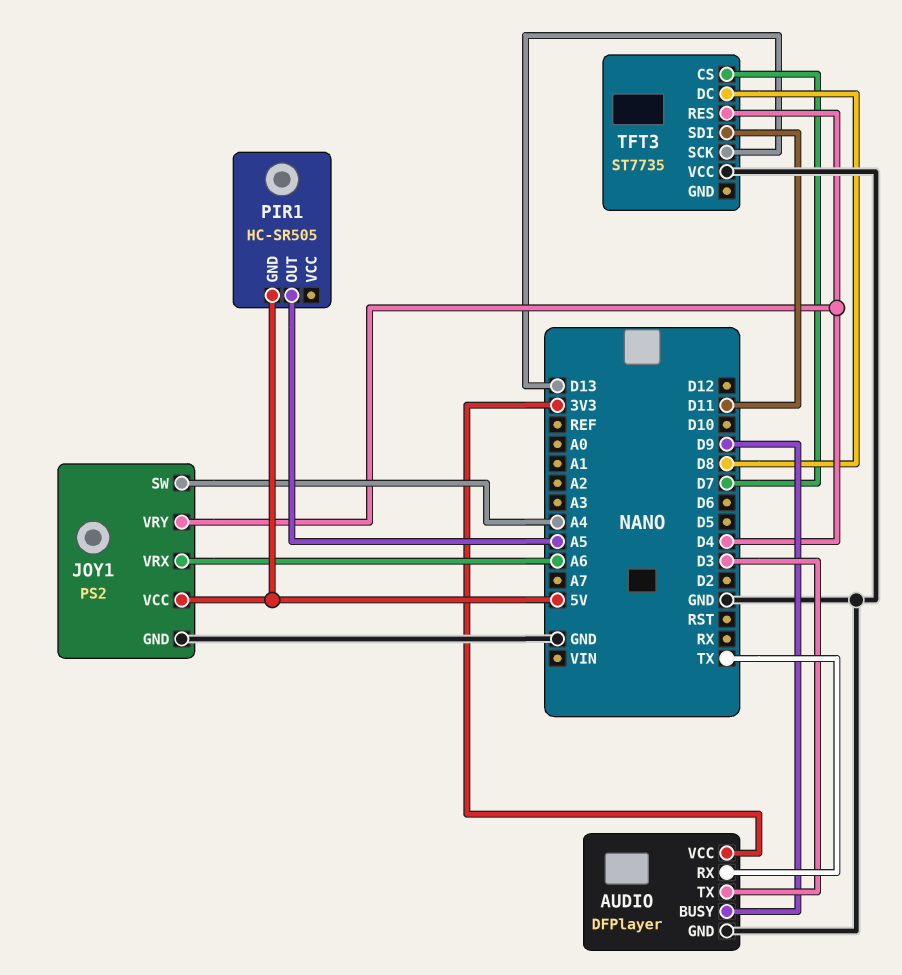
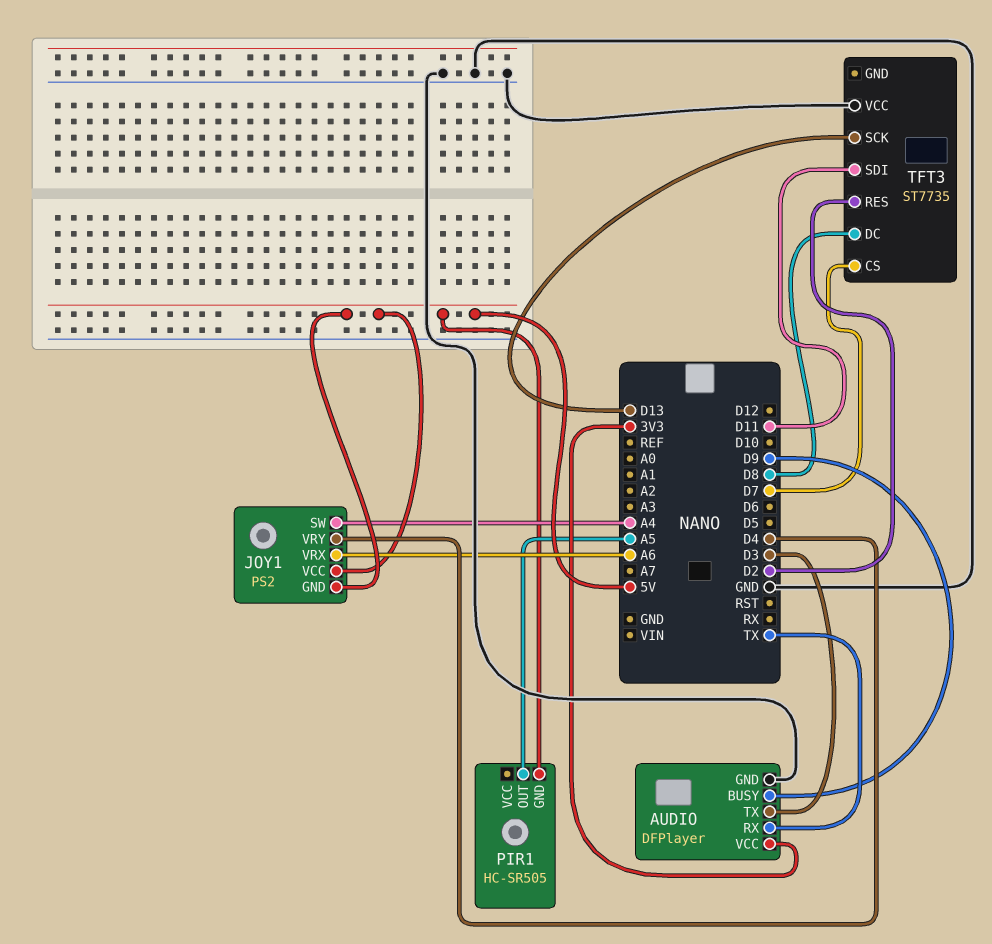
JOY1 pin GND: GND -> 5V
TFT3 pin RES: D4 -> D2

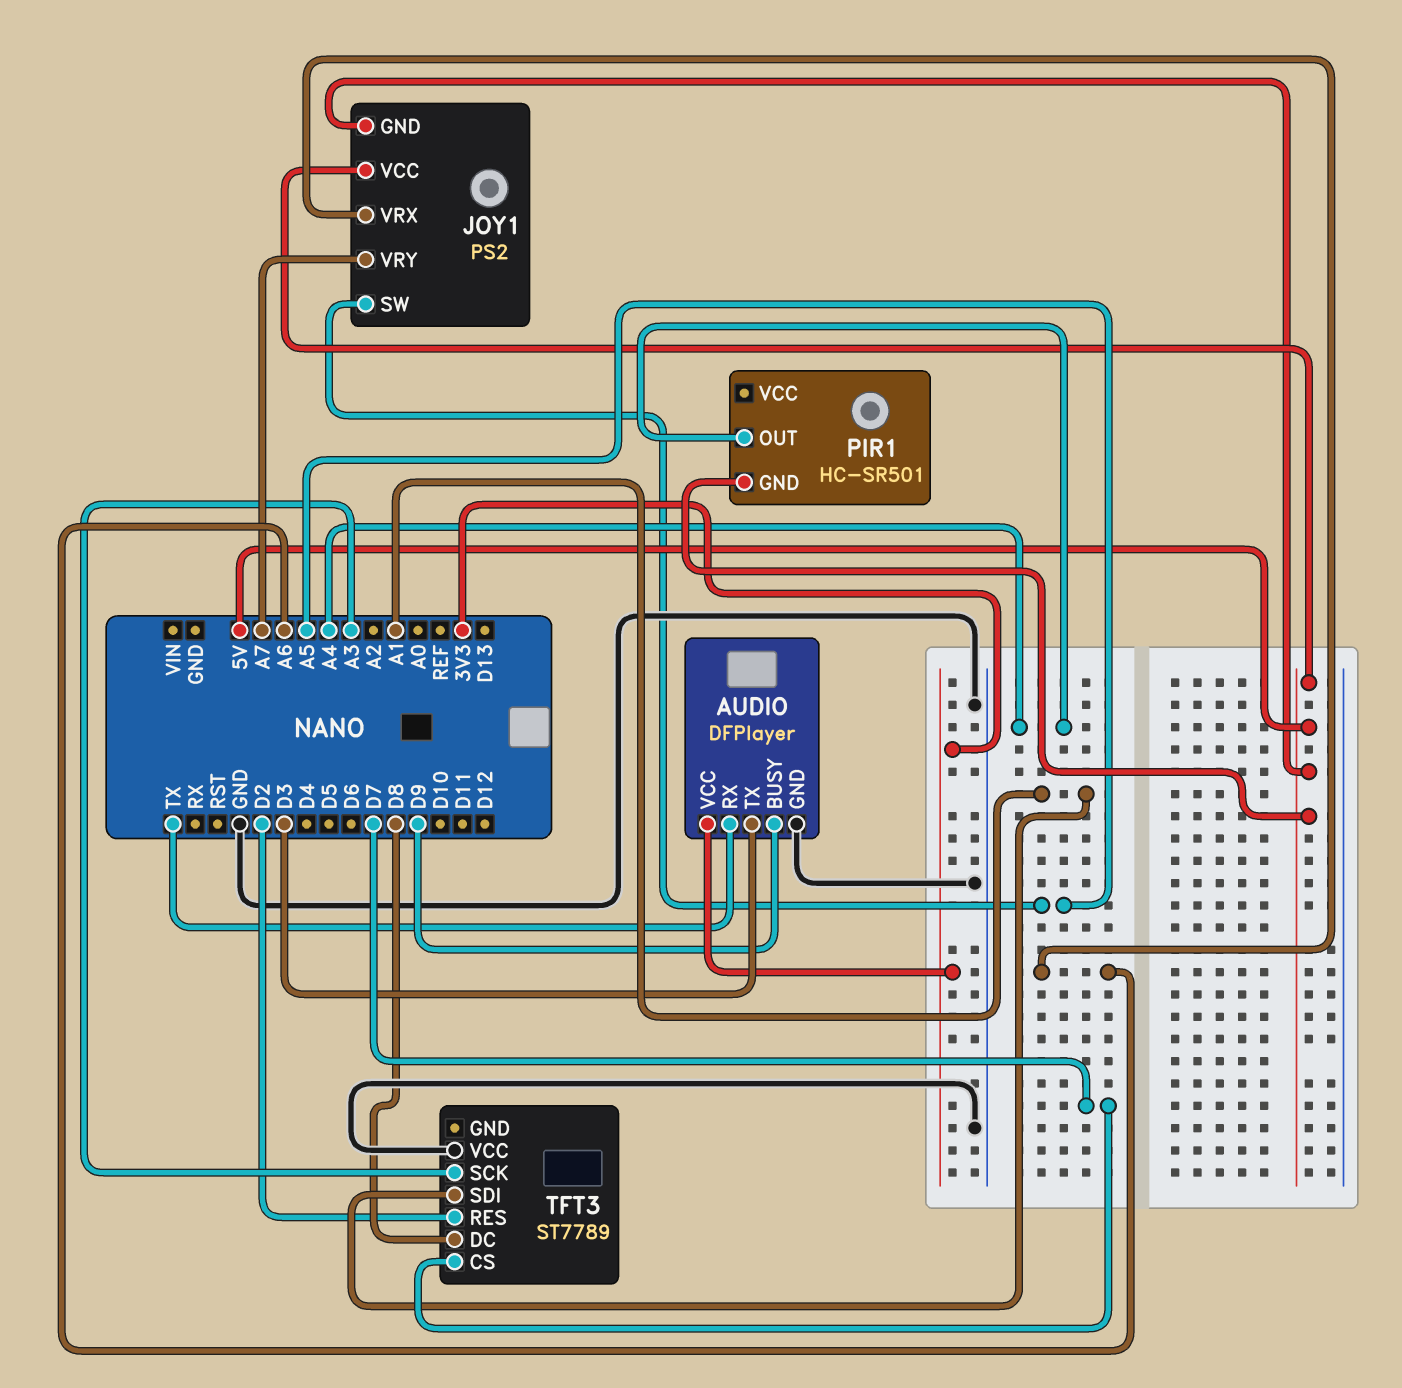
JOY1 pin SW: A4 -> A5
JOY1 pin VRY: D4 -> A7
PIR1: HC-SR505 -> HC-SR501
PIR1 pin OUT: A5 -> A4
TFT3: ST7735 -> ST7789
TFT3 pin SCK: D13 -> A3
TFT3 pin SDI: D11 -> A1

